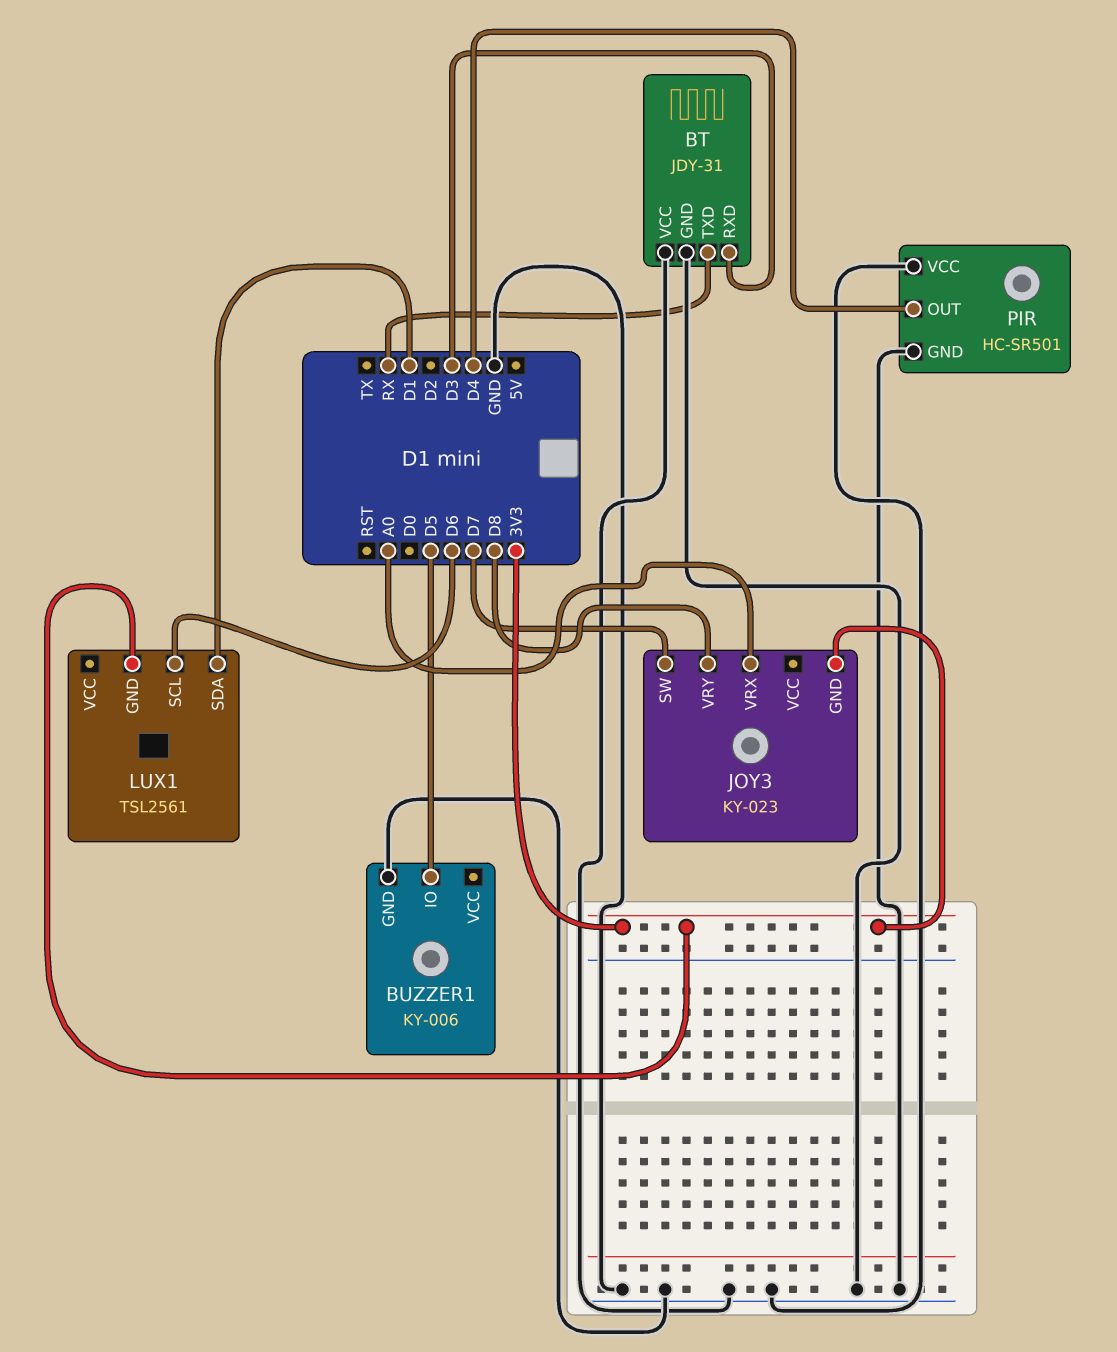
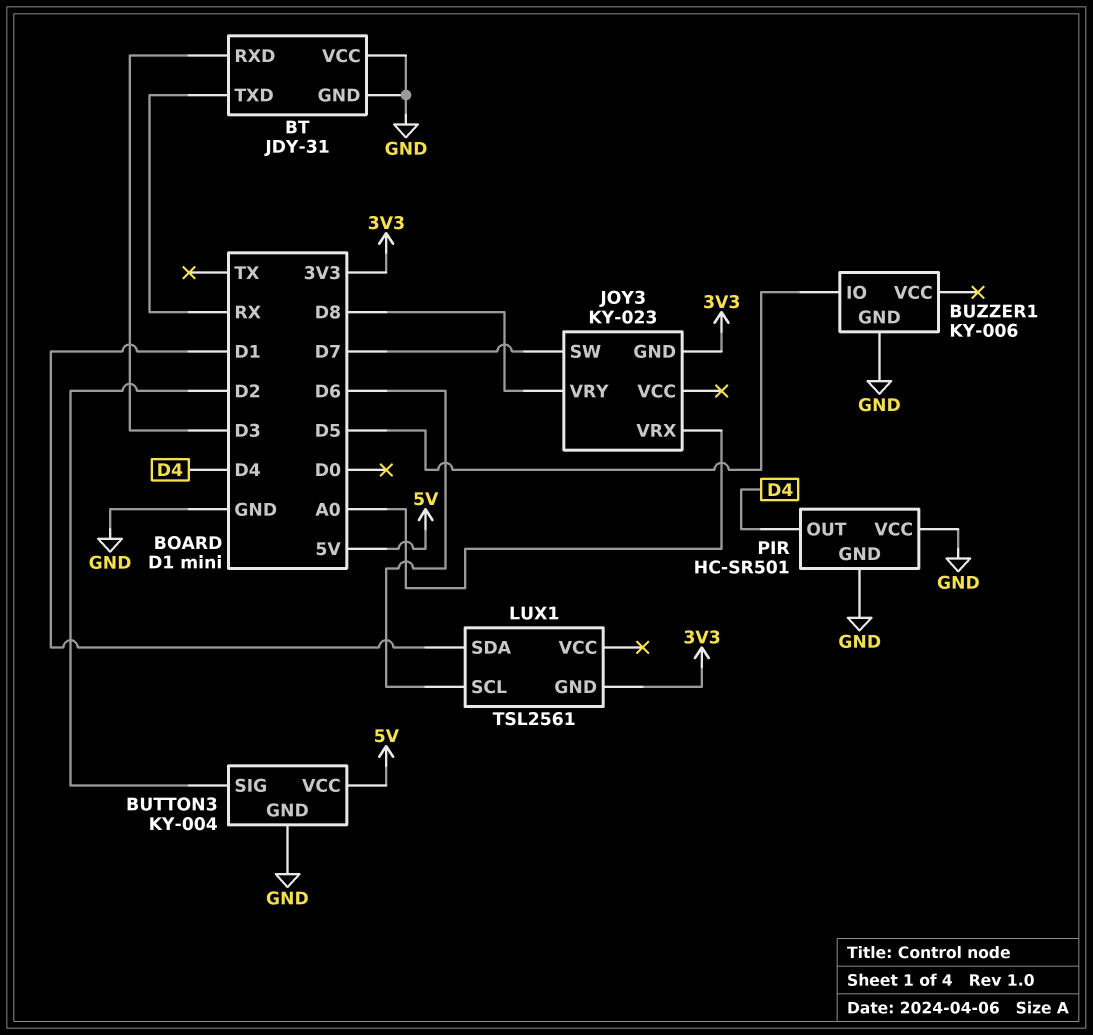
BUTTON3: none -> KY-004
BUTTON3 pin GND: none -> GND
BUTTON3 pin SIG: none -> D2
BUTTON3 pin VCC: none -> 5V

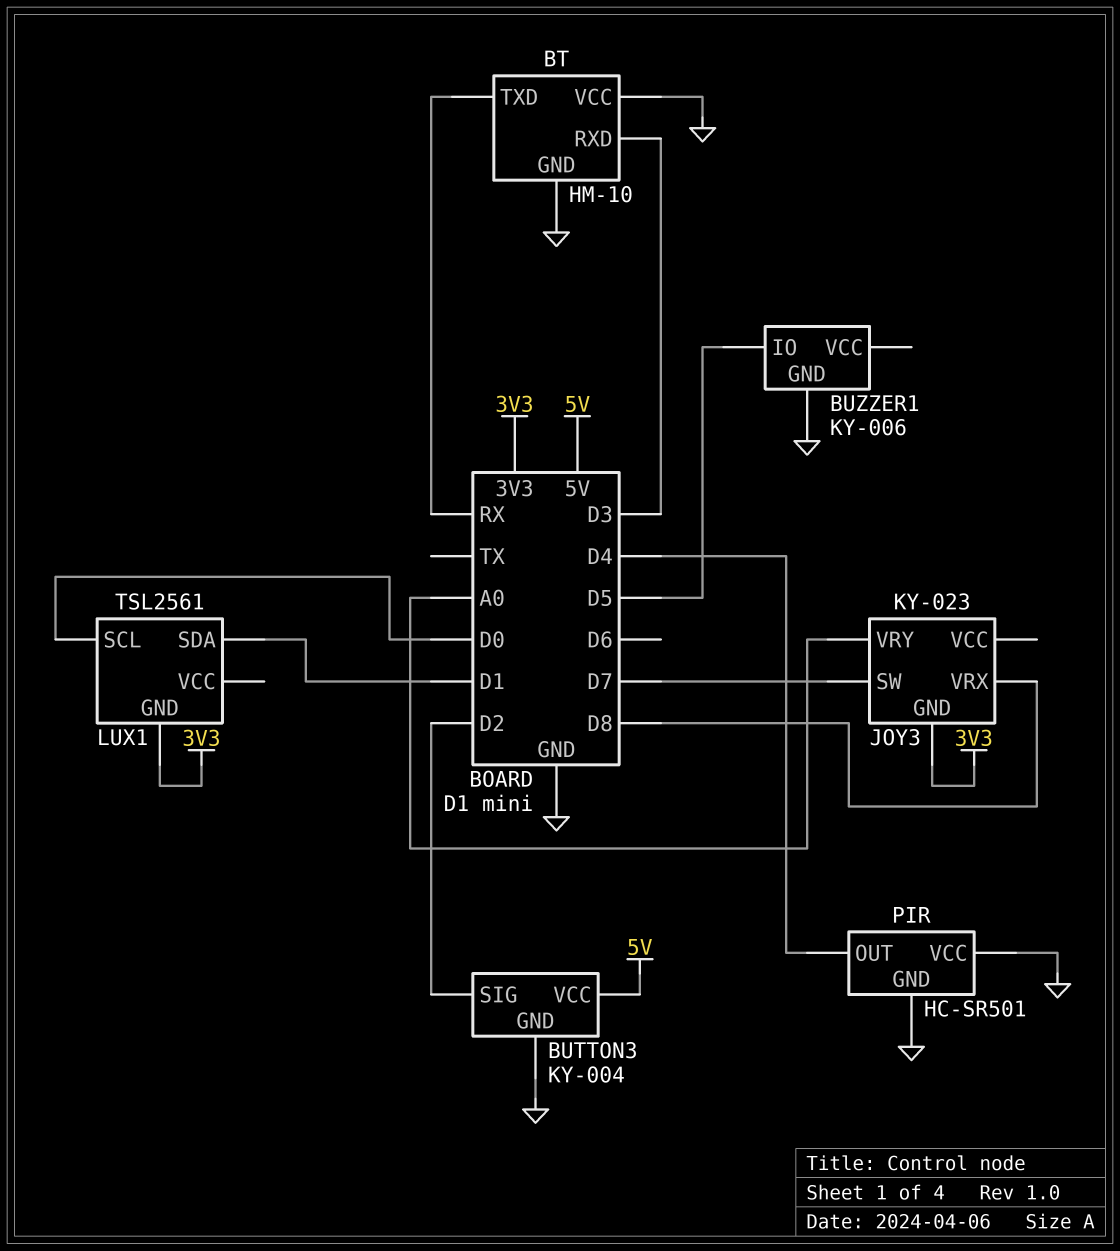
BT: JDY-31 -> HM-10
JOY3 pin VRX: A0 -> D8
JOY3 pin VRY: D8 -> A0
LUX1 pin SCL: D6 -> D0

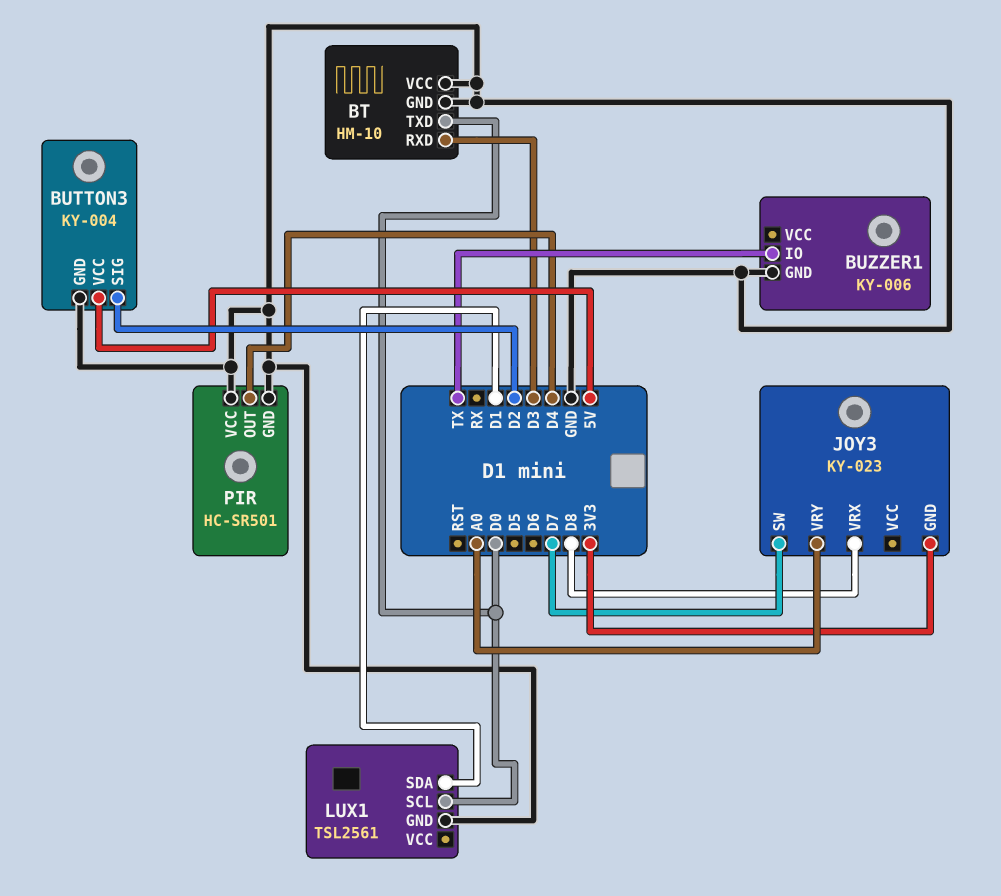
BT pin TXD: RX -> D0
BUZZER1 pin IO: D5 -> TX
LUX1 pin GND: 3V3 -> GND

